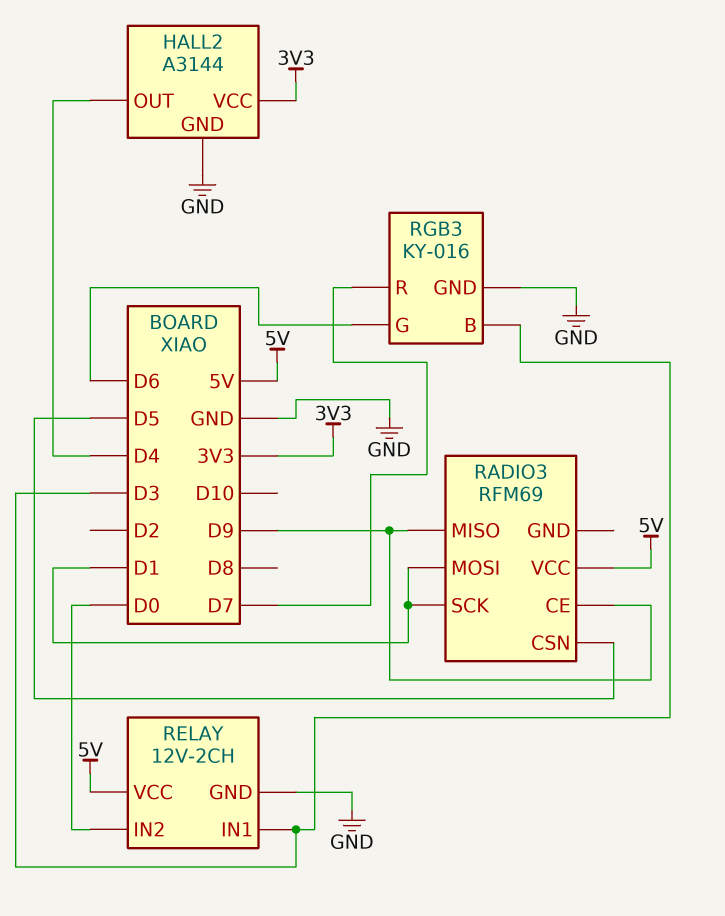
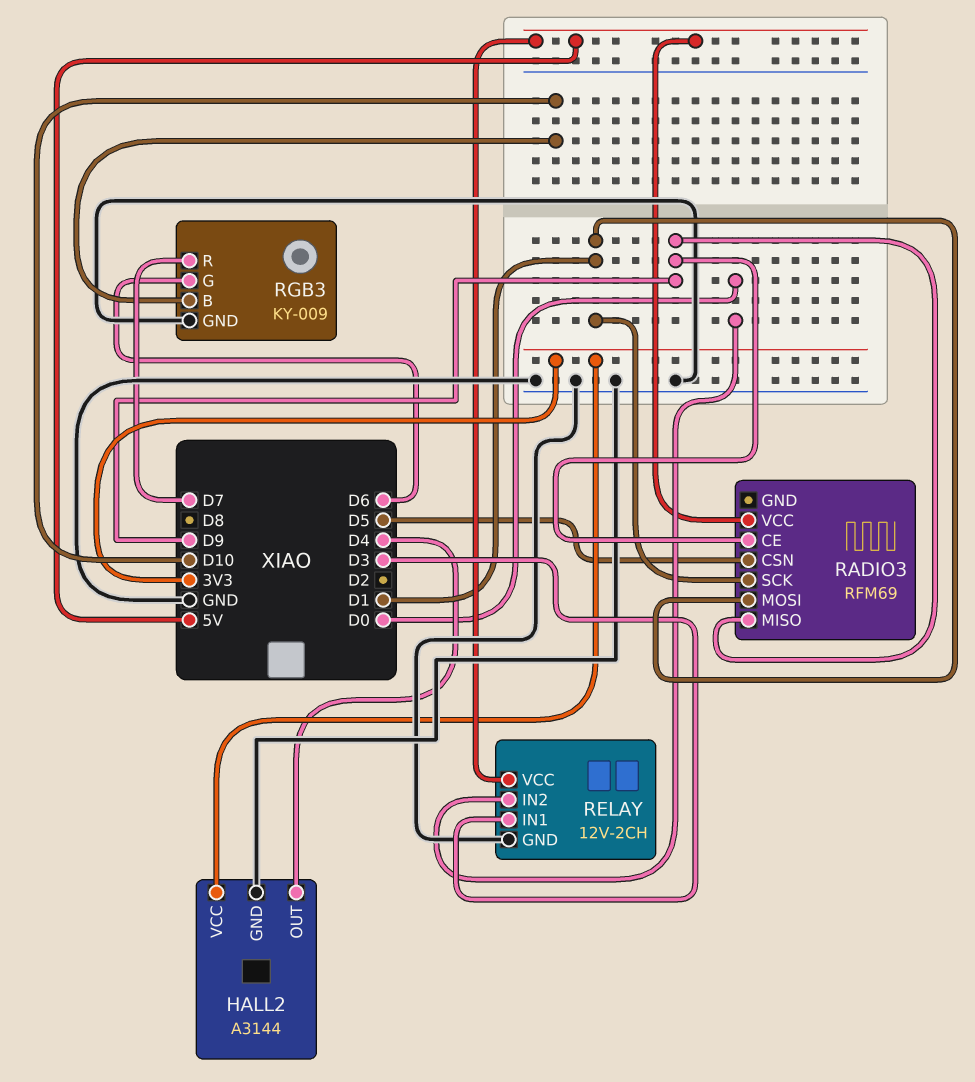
RGB3: KY-016 -> KY-009
RGB3 pin B: D3 -> D10

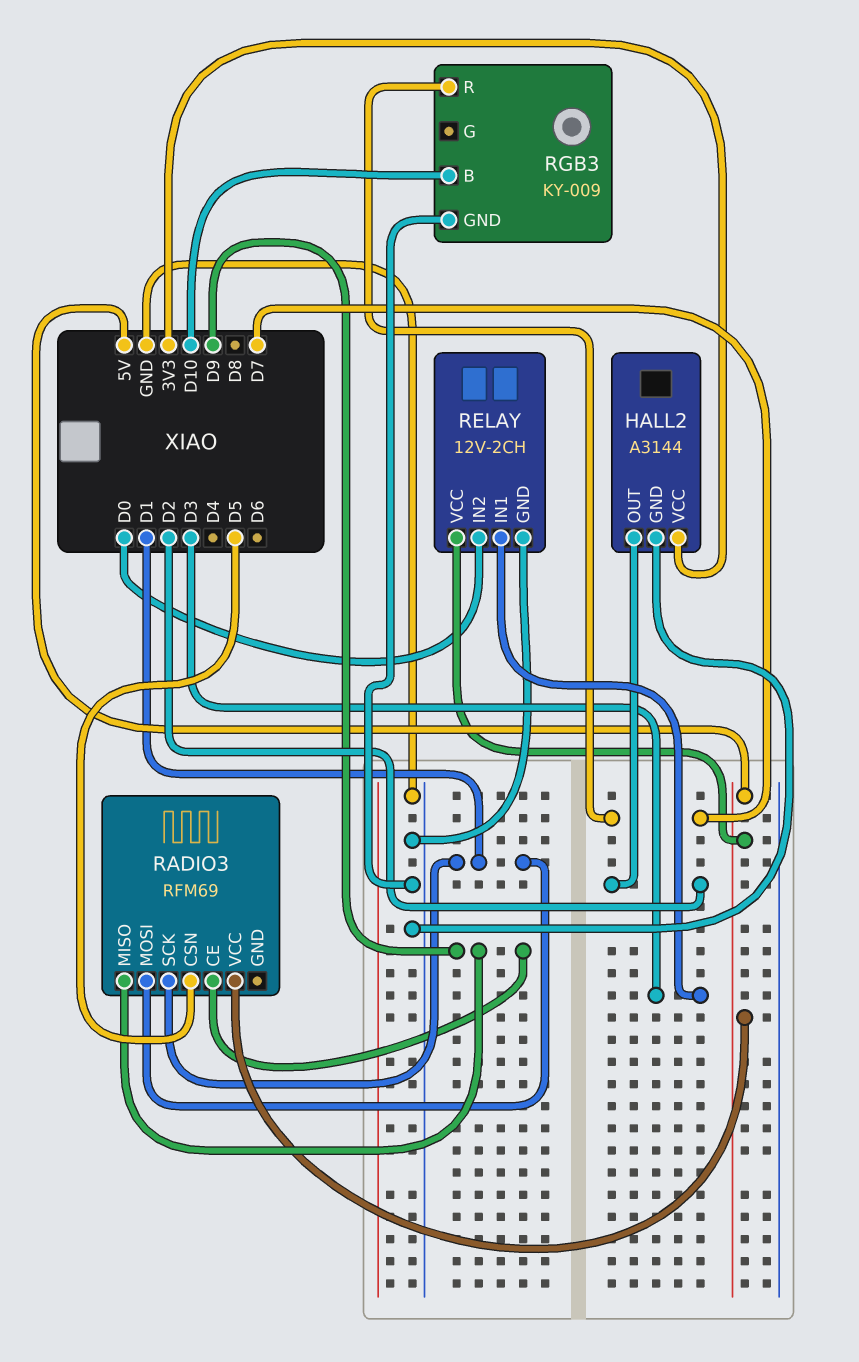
HALL2 pin OUT: D4 -> D2
RGB3 pin G: D6 -> none

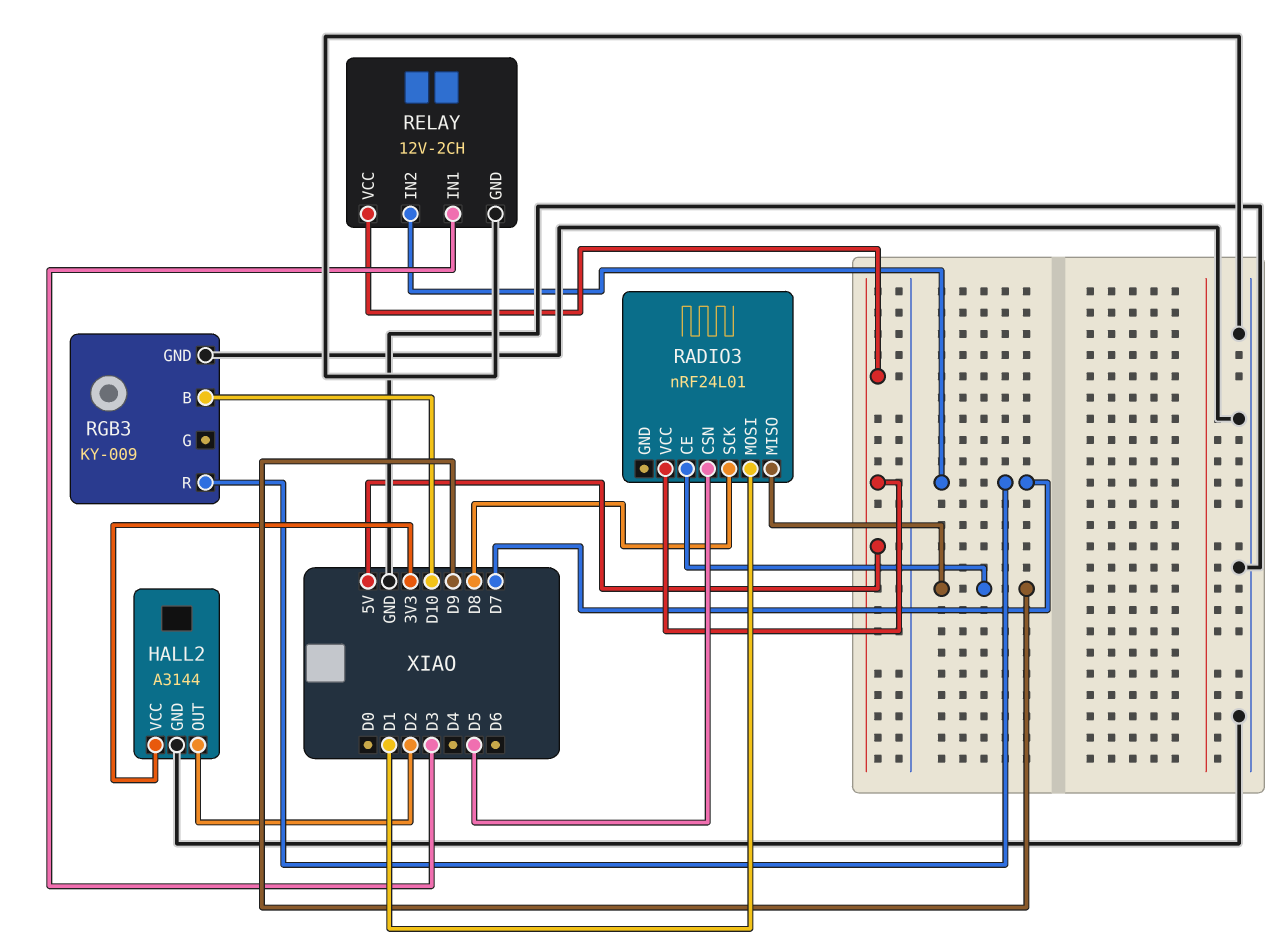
RADIO3: RFM69 -> nRF24L01
RADIO3 pin SCK: D1 -> D8
RELAY pin IN2: D0 -> D7

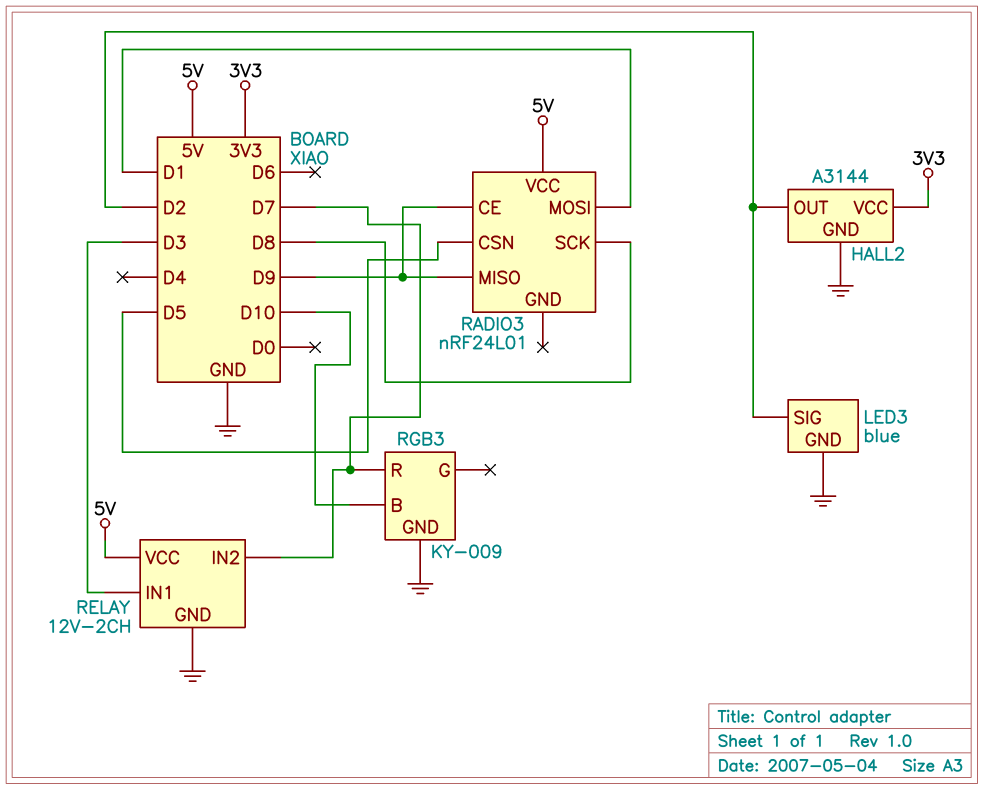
LED3: none -> blue
LED3 pin GND: none -> GND
LED3 pin SIG: none -> D2

